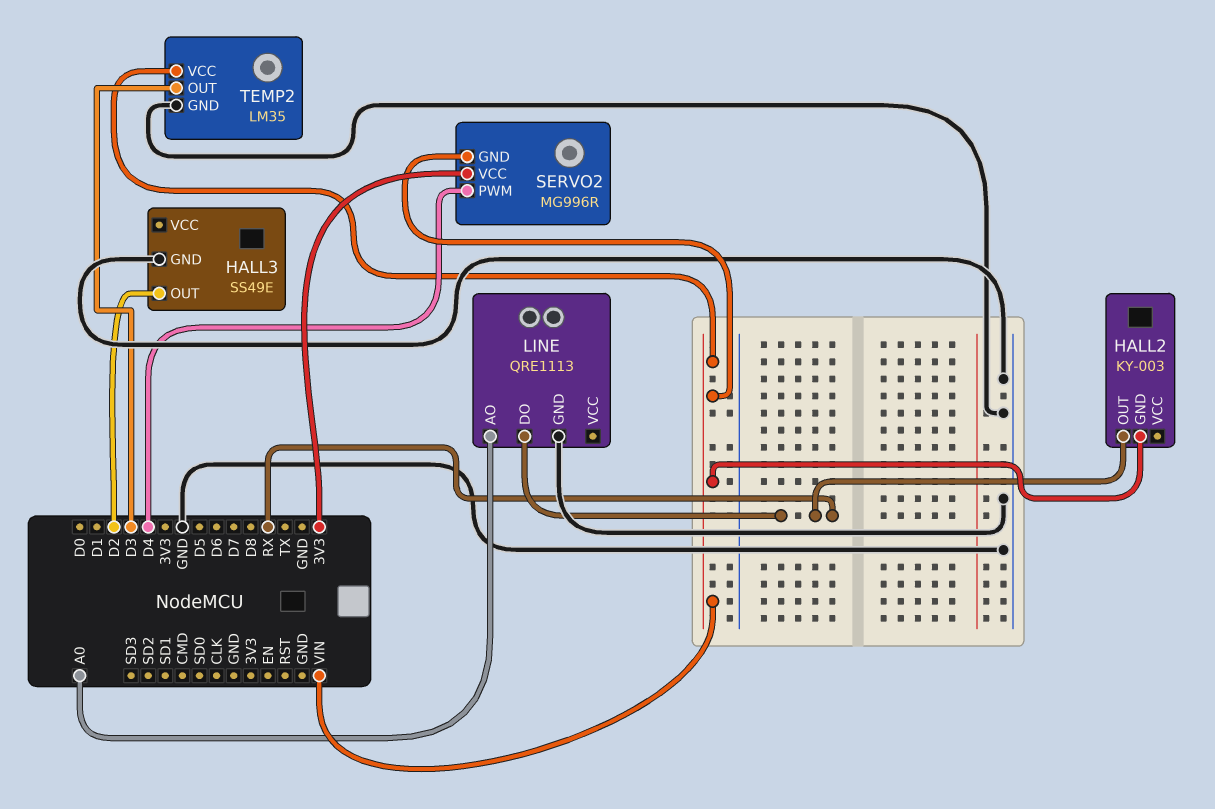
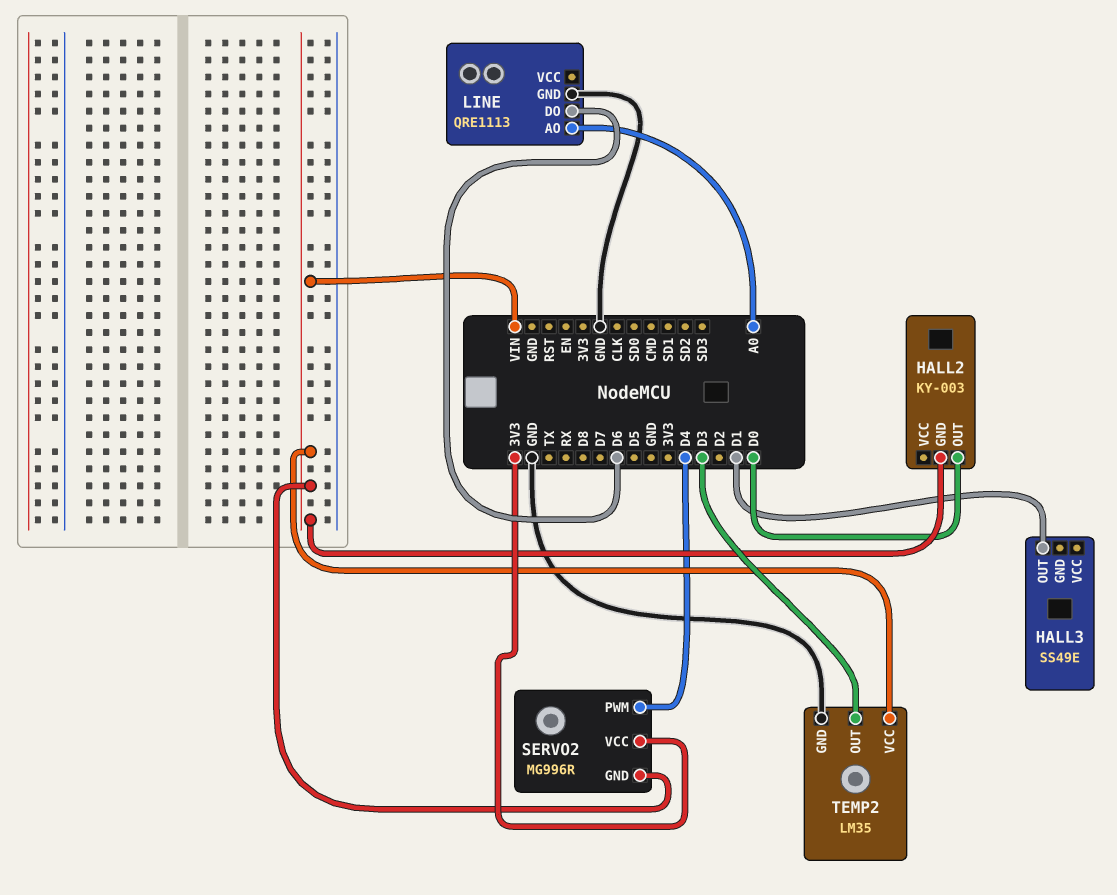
HALL2 pin OUT: RX -> D0
HALL3 pin GND: GND -> none
HALL3 pin OUT: D2 -> D1
LINE pin DO: RX -> D6

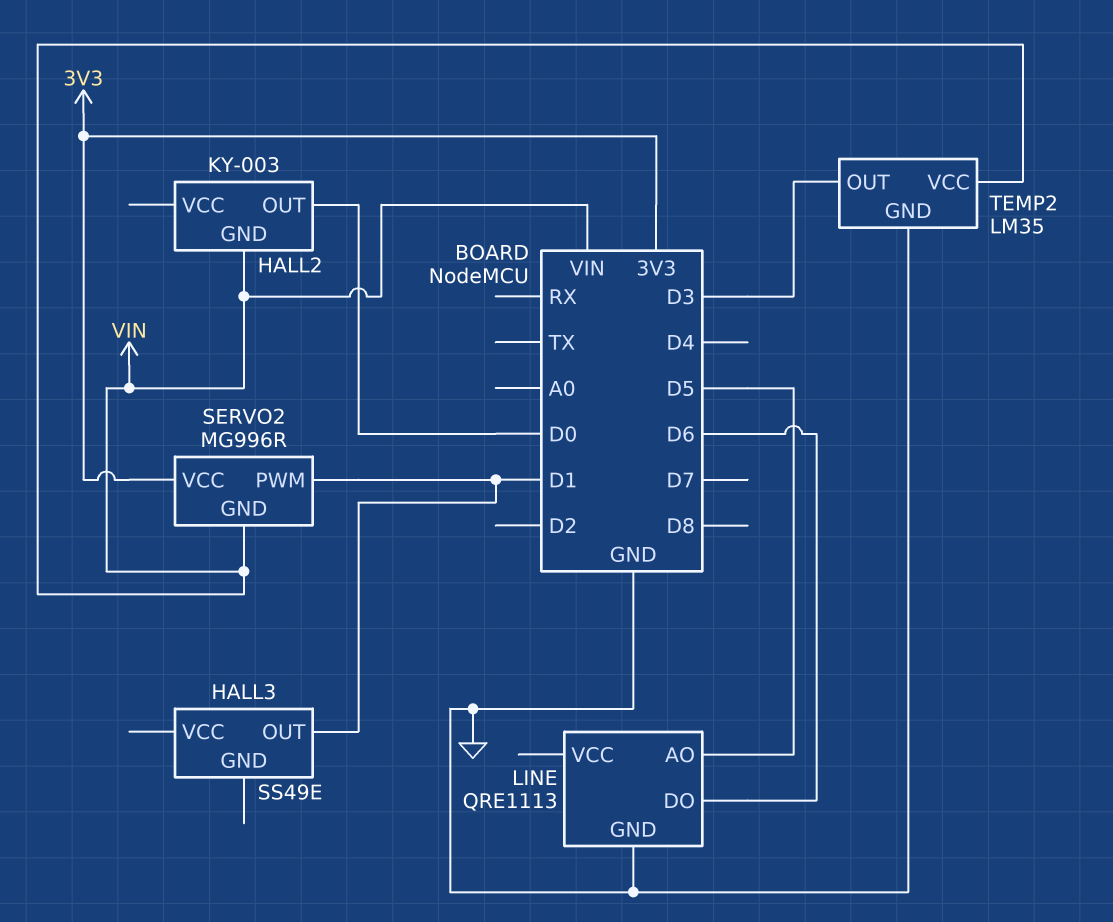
LINE pin AO: A0 -> D5
SERVO2 pin PWM: D4 -> D1

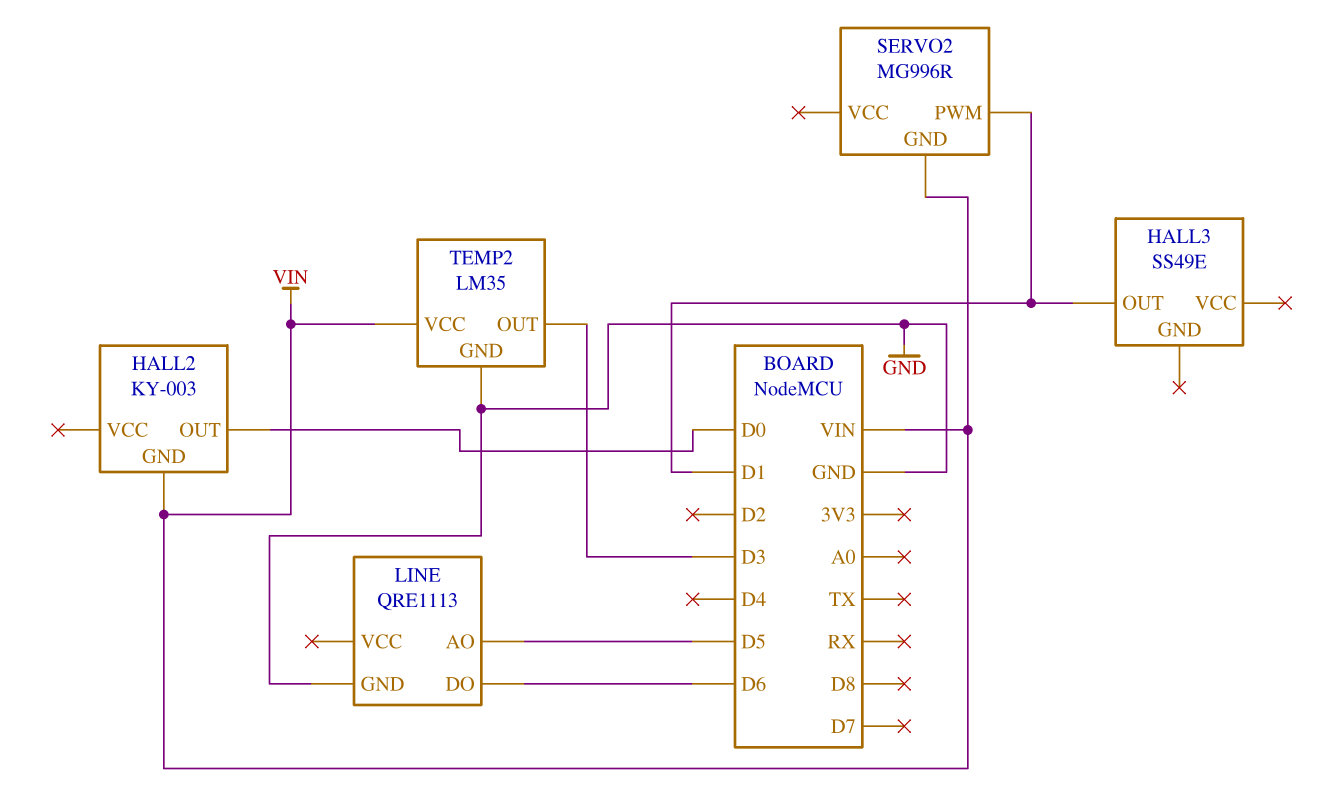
SERVO2 pin VCC: 3V3 -> none

